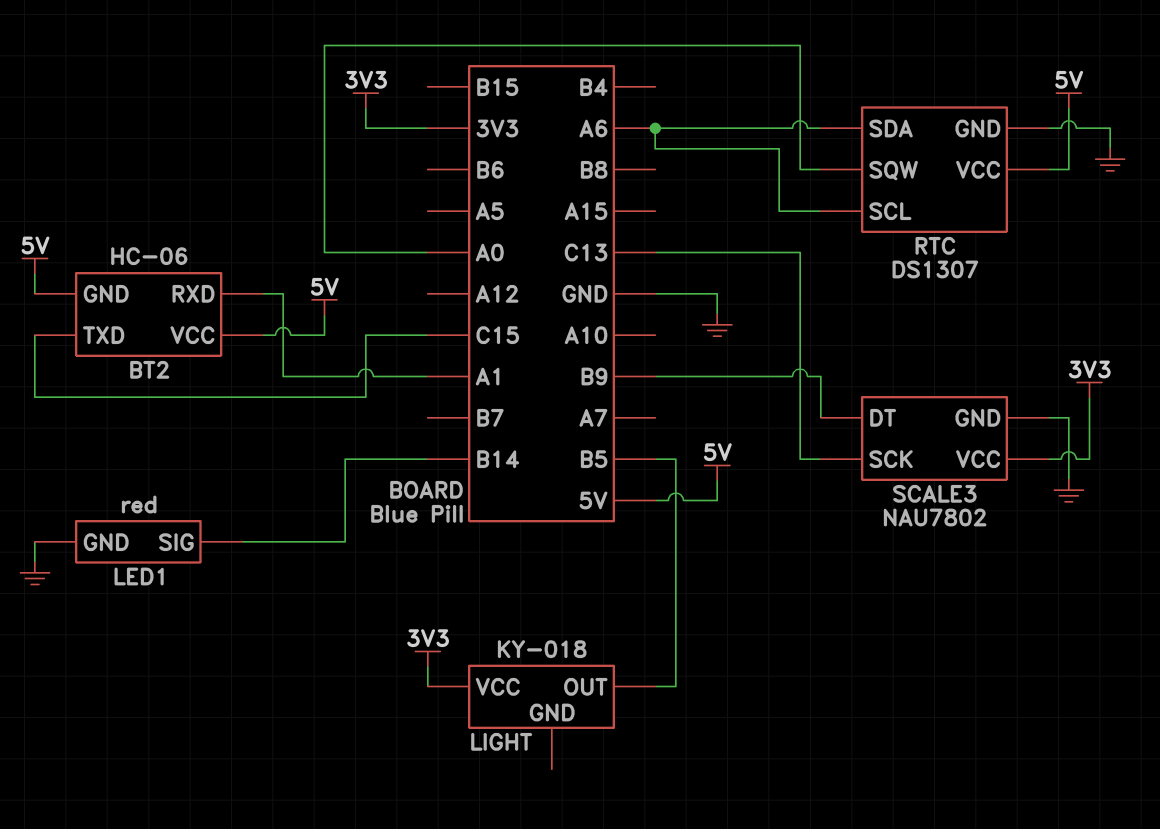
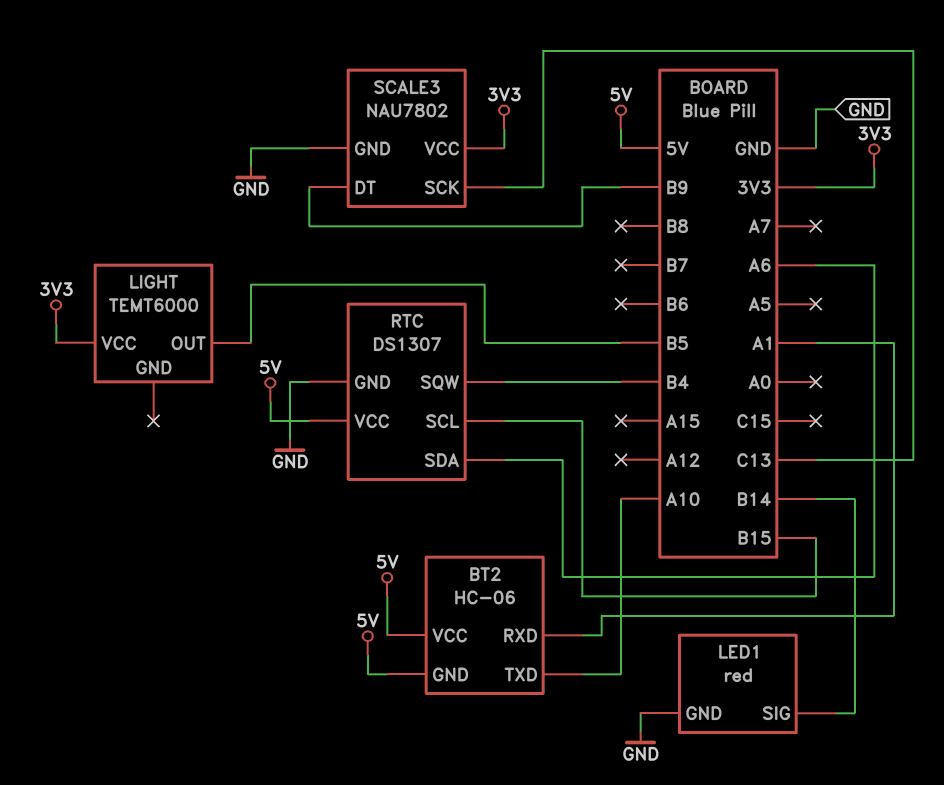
BT2 pin TXD: C15 -> A10
LIGHT: KY-018 -> TEMT6000
RTC pin SCL: A6 -> B15
RTC pin SQW: A0 -> B4

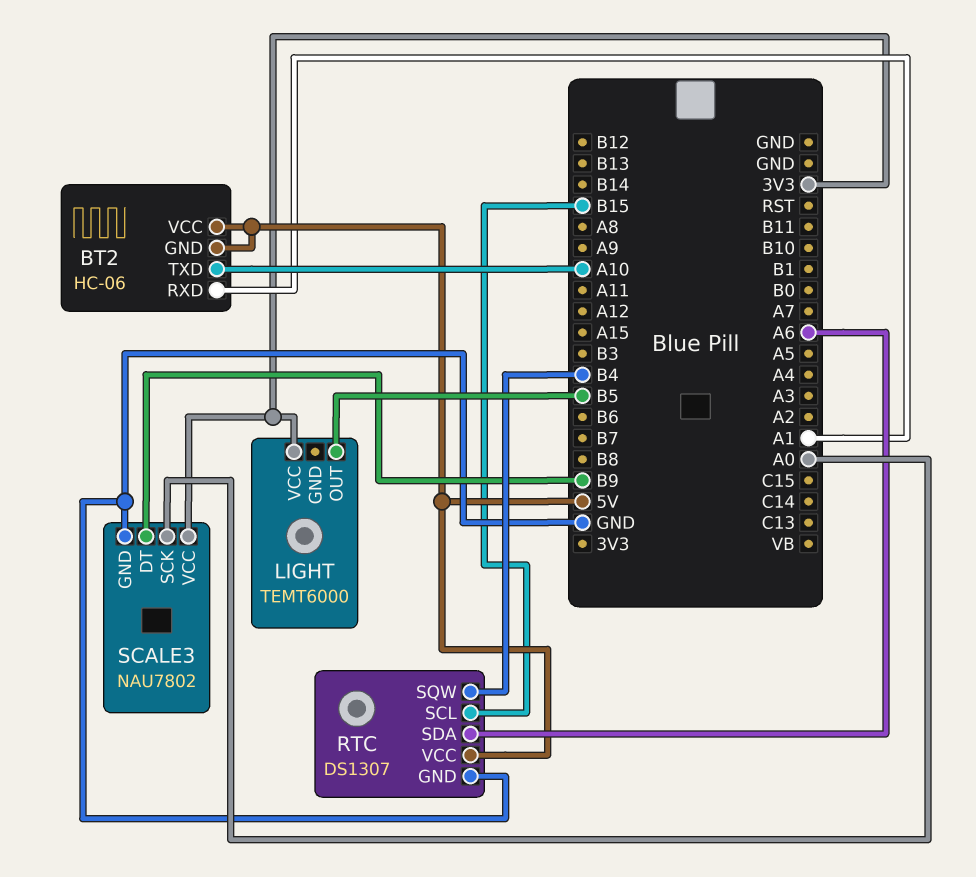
LED1: red -> none
LED1 pin GND: GND -> none
LED1 pin SIG: B14 -> none
SCALE3 pin SCK: C13 -> A0

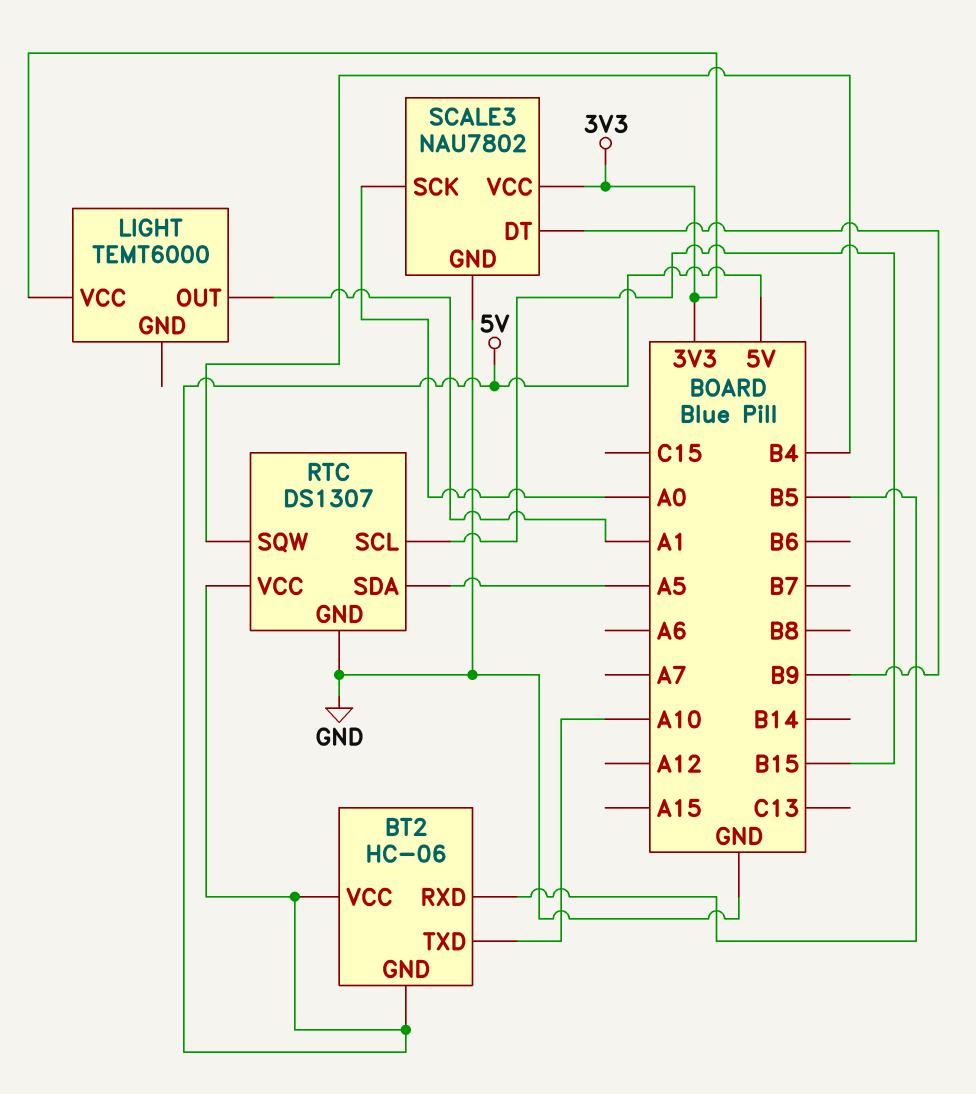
BT2 pin RXD: A1 -> B5
LIGHT pin OUT: B5 -> A1
RTC pin SDA: A6 -> A5

